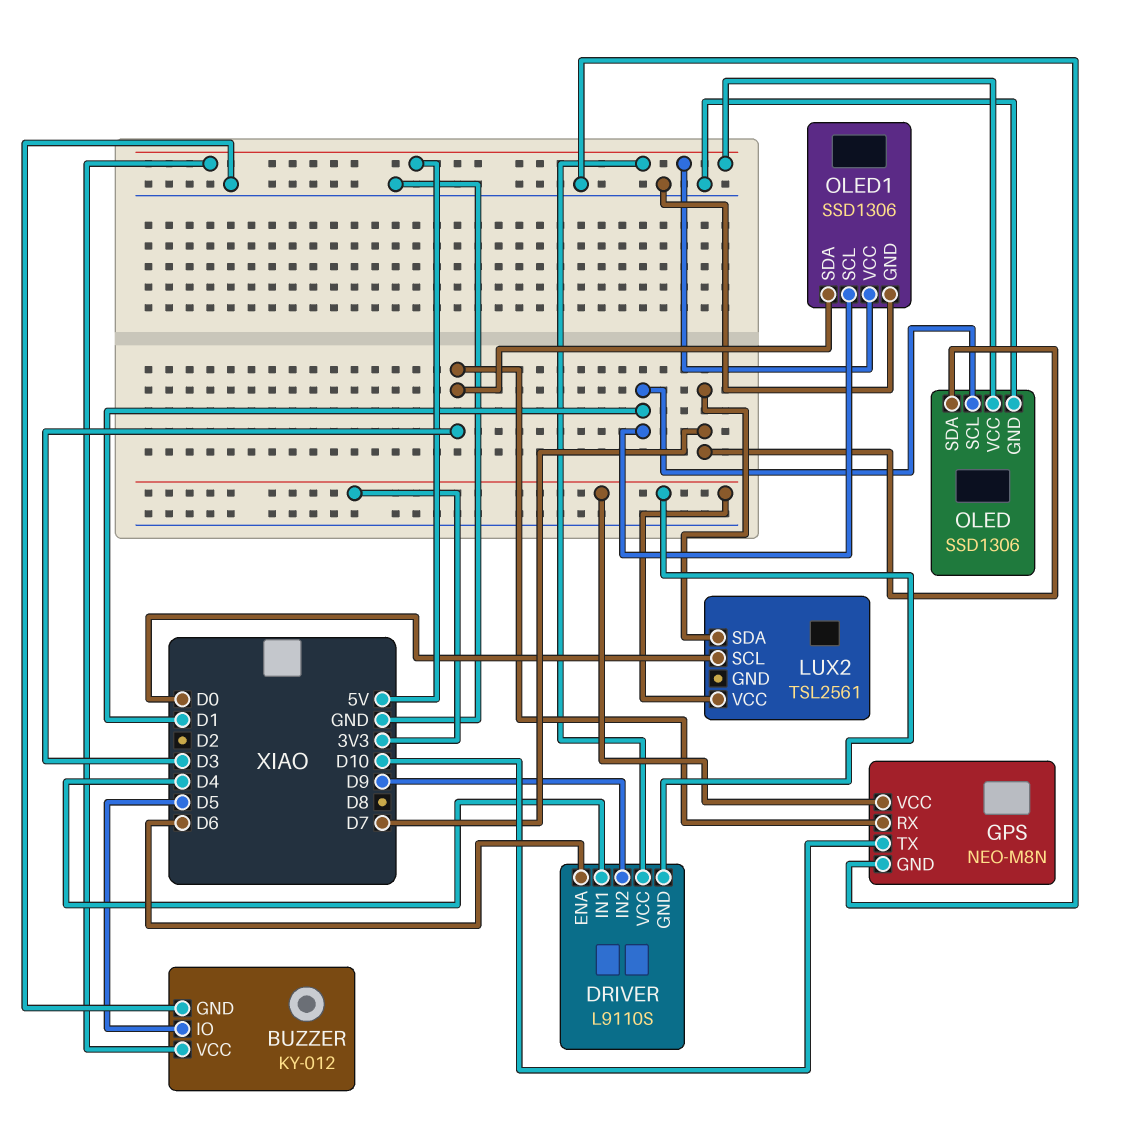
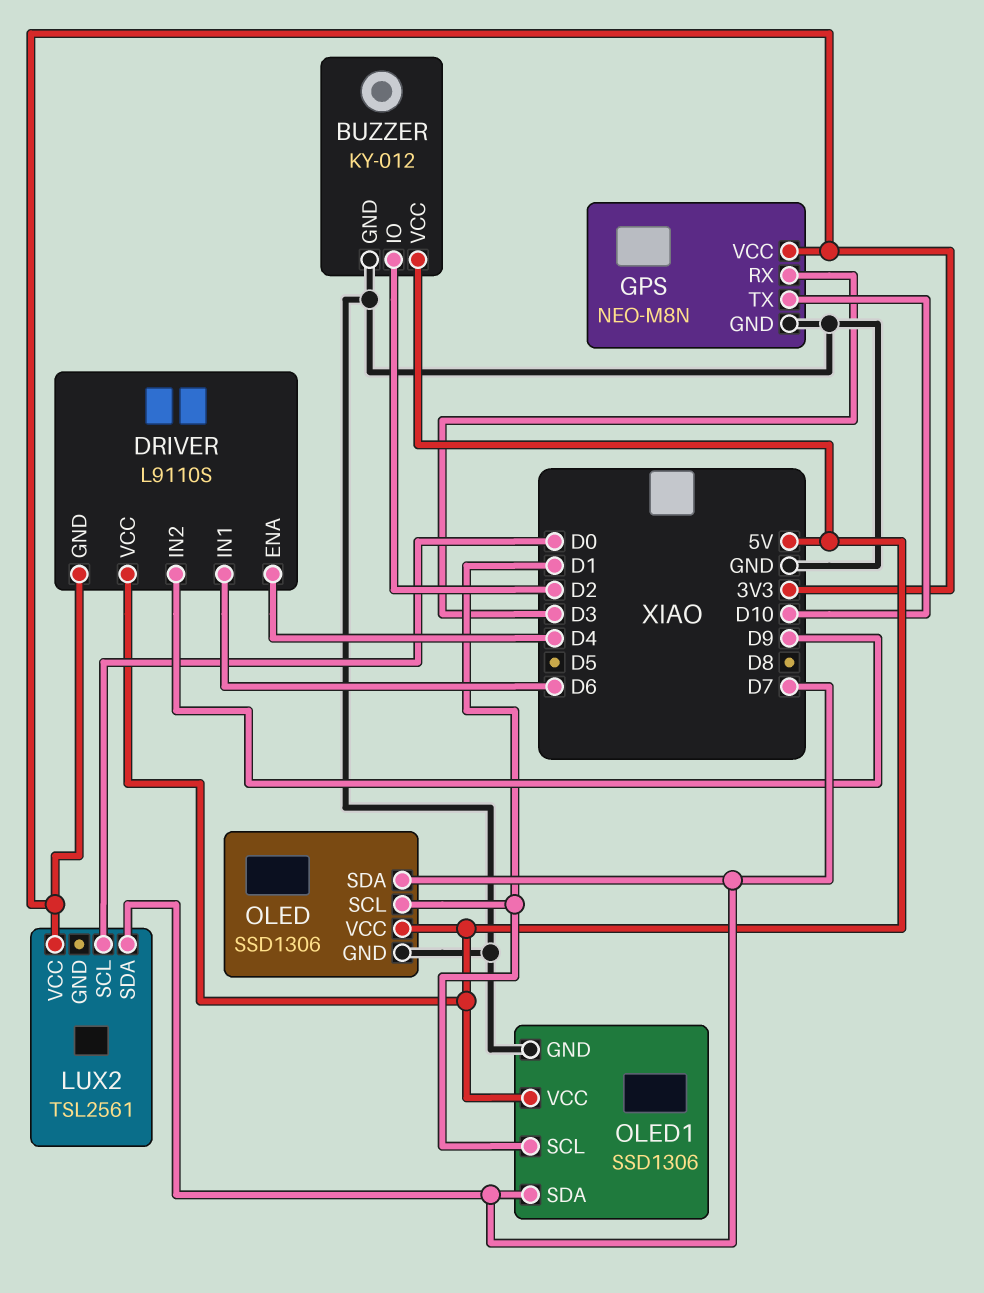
BUZZER pin IO: D5 -> D2
DRIVER pin ENA: D6 -> D4
DRIVER pin IN1: D4 -> D6
OLED1 pin SDA: D3 -> D7

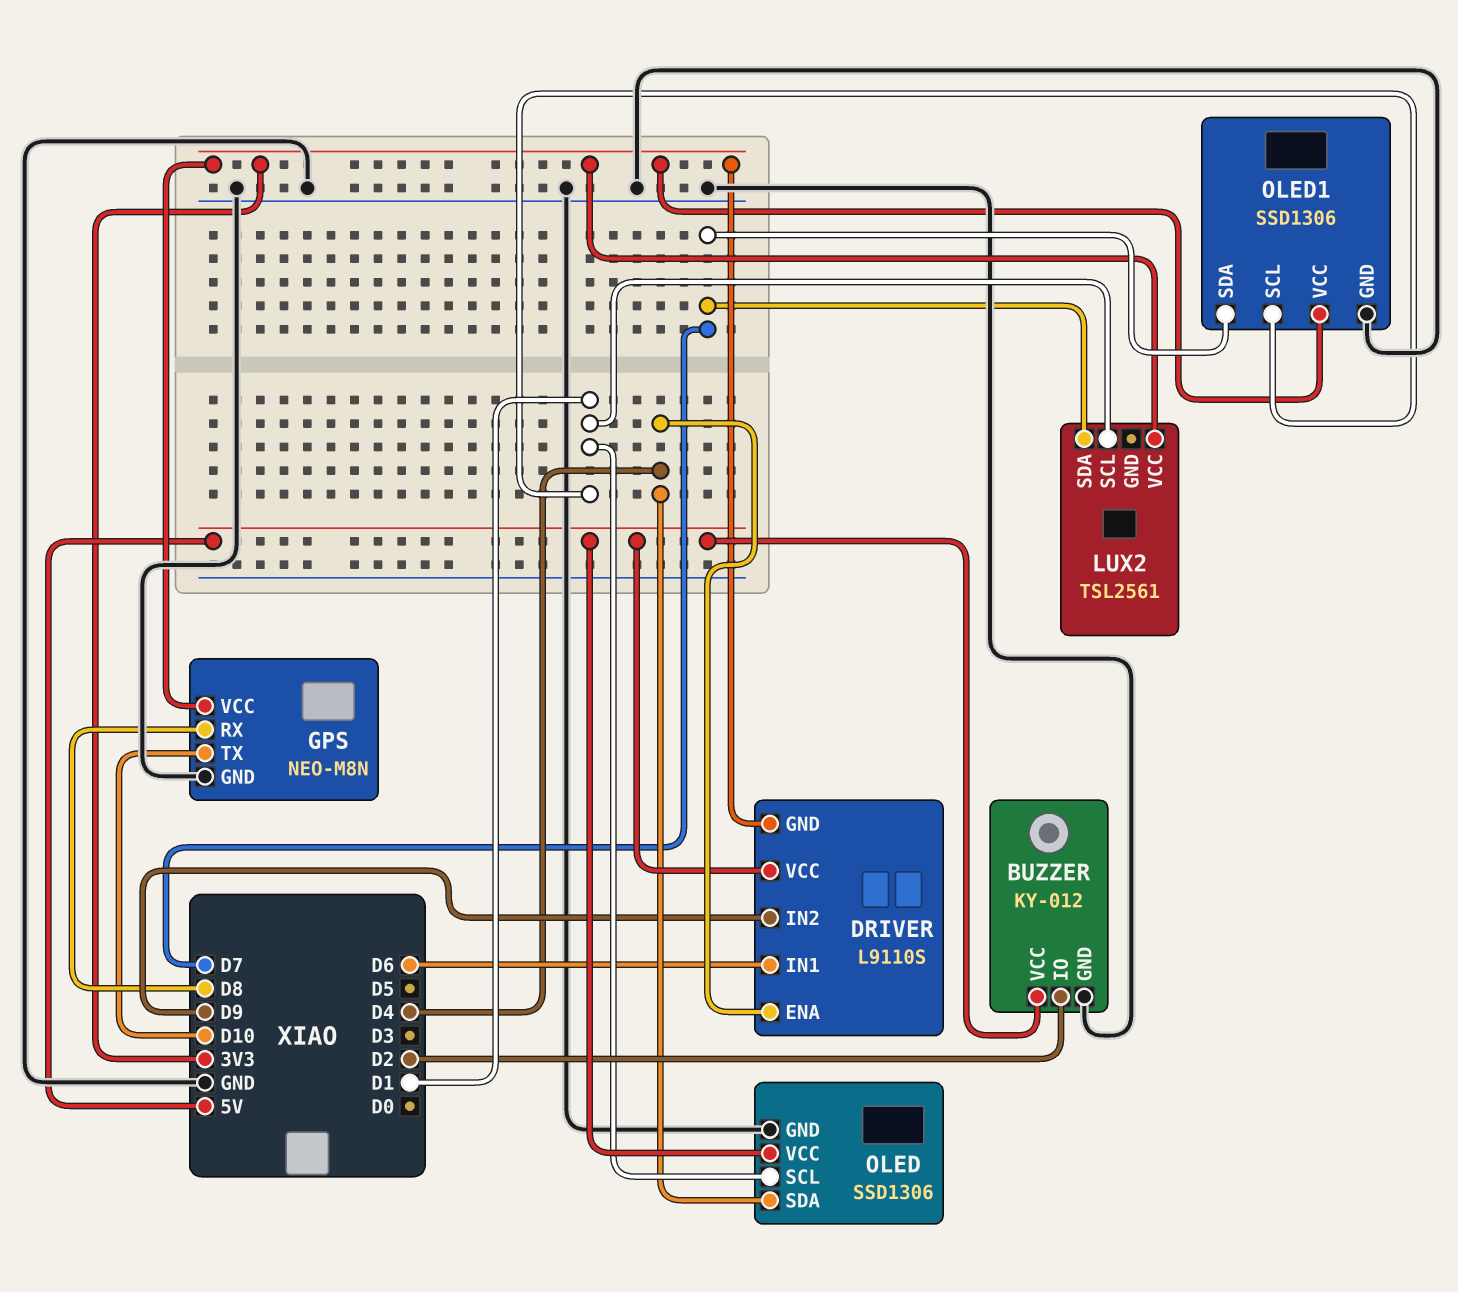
GPS pin RX: D3 -> D8
LUX2 pin SCL: D0 -> D1
OLED pin SDA: D7 -> D4
OLED1 pin VCC: 5V -> 3V3

